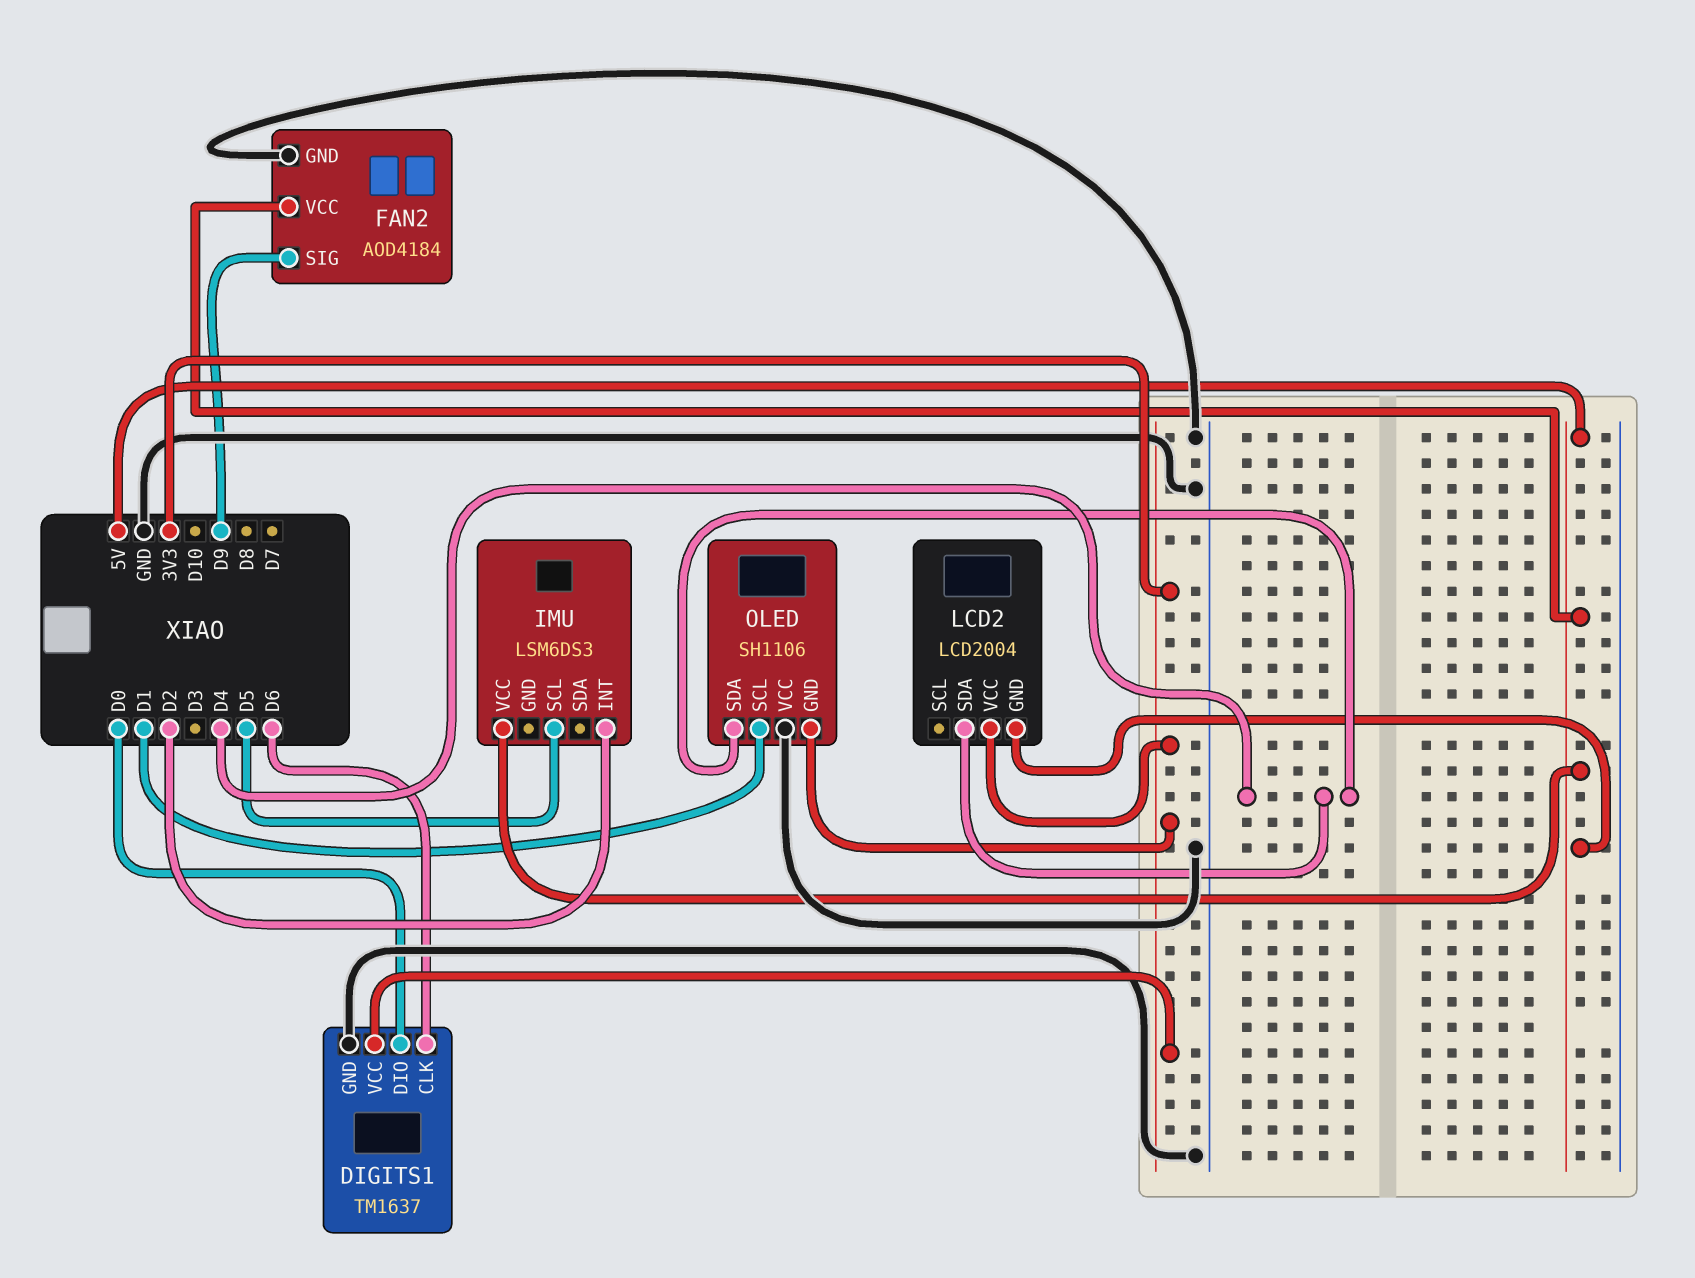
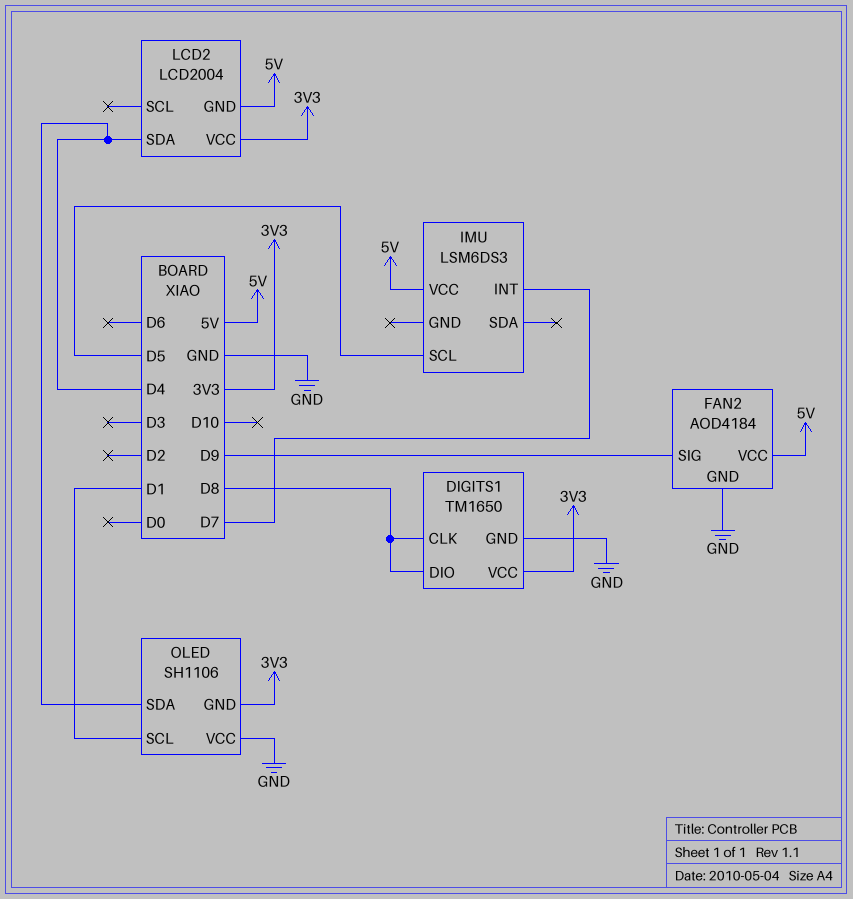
DIGITS1: TM1637 -> TM1650
DIGITS1 pin CLK: D6 -> D8
DIGITS1 pin DIO: D0 -> D8
IMU pin INT: D2 -> D7

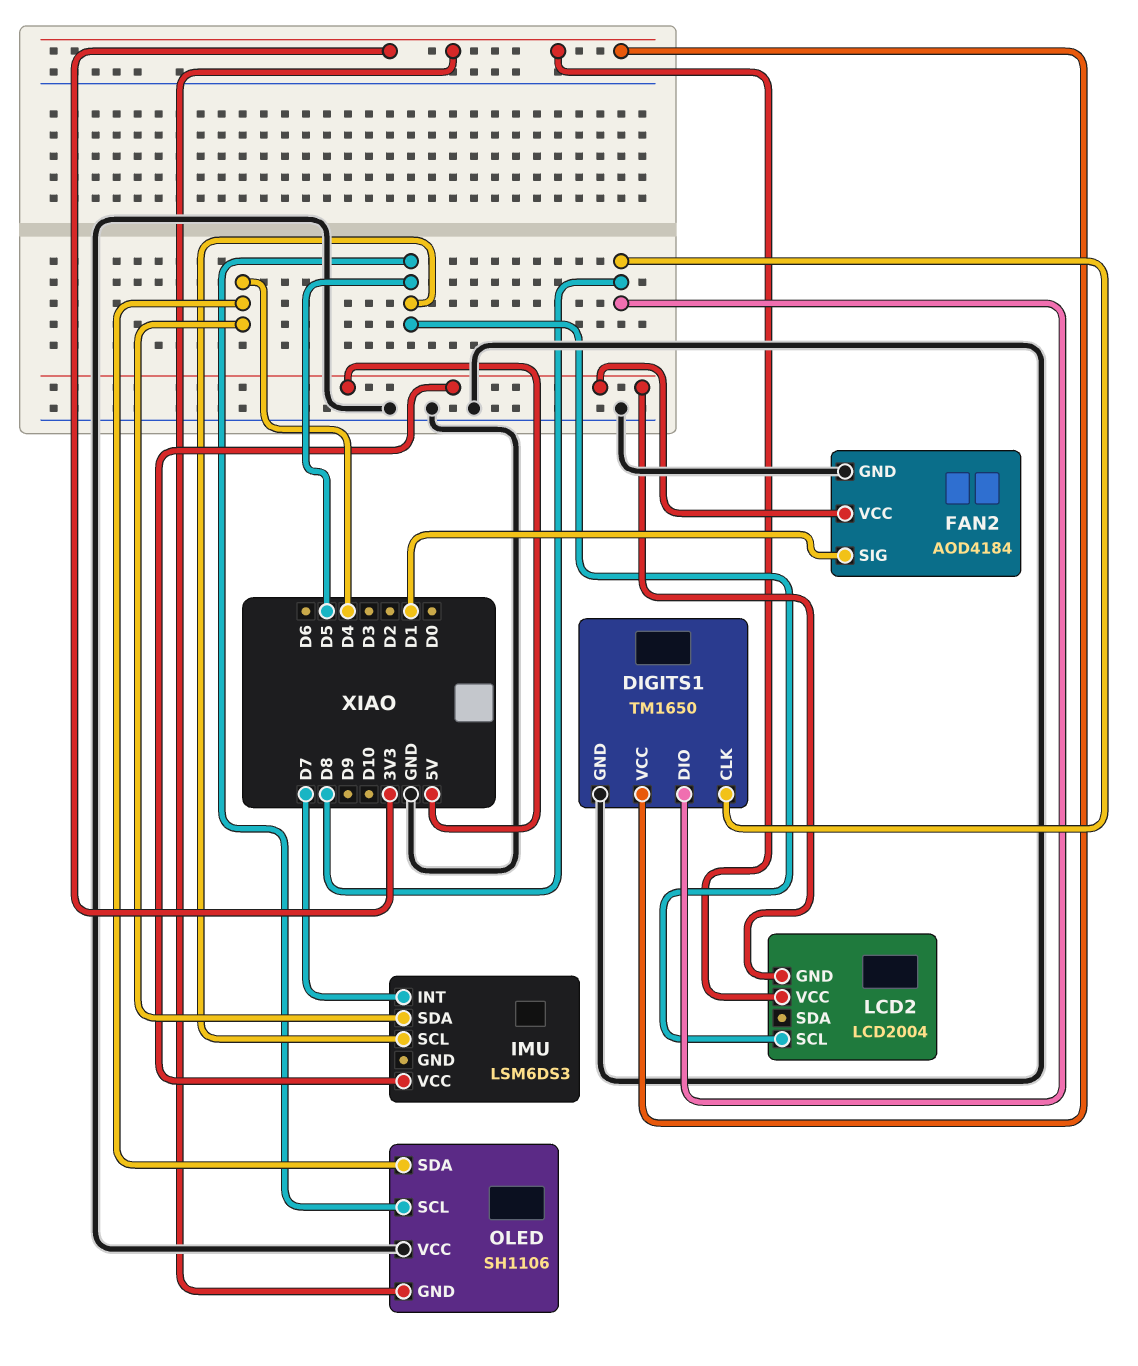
FAN2 pin SIG: D9 -> D1
IMU pin SDA: none -> D4
LCD2 pin SCL: none -> D5
LCD2 pin SDA: D4 -> none
OLED pin SCL: D1 -> D5

